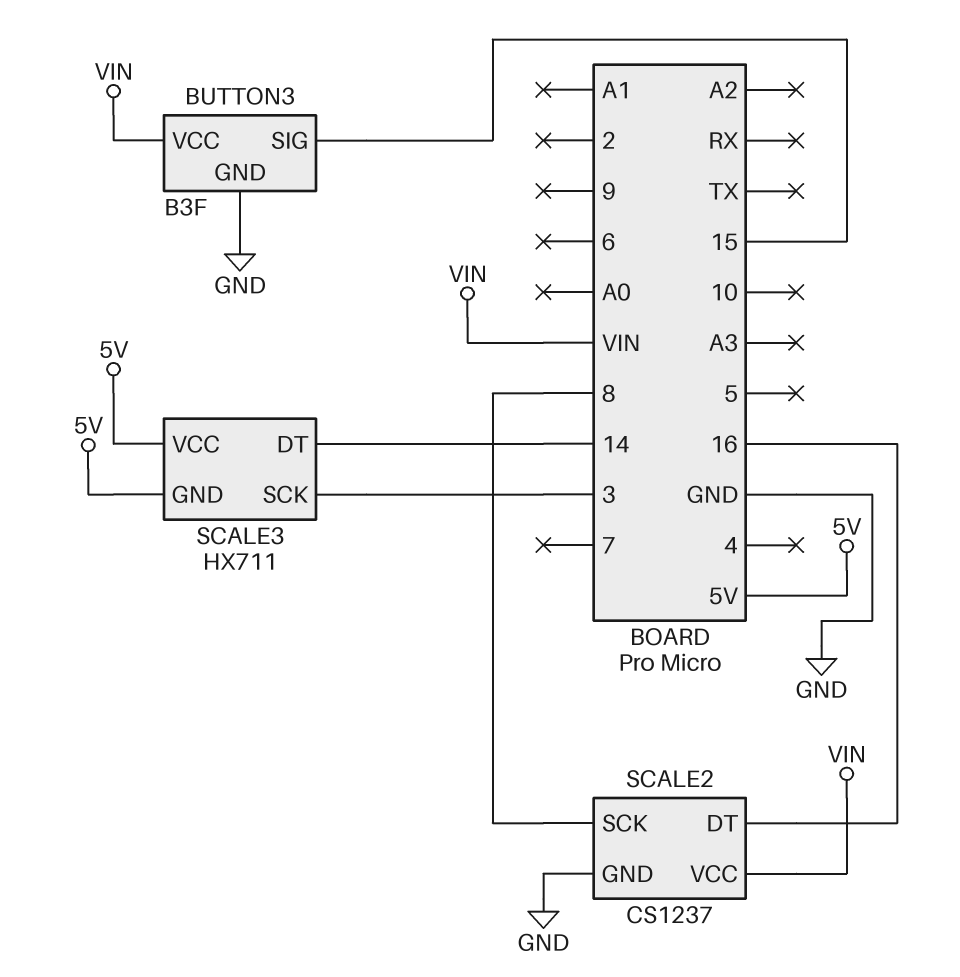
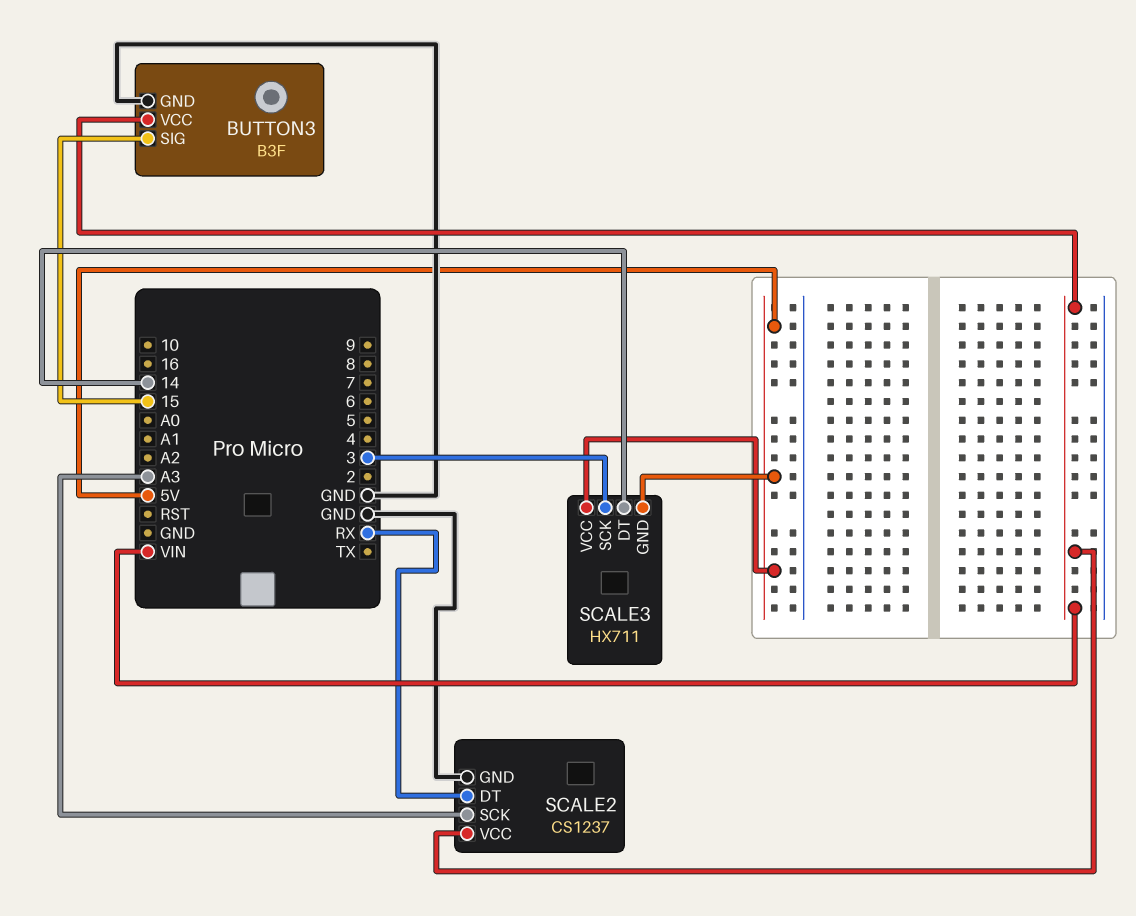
SCALE2 pin DT: 16 -> RX
SCALE2 pin SCK: 8 -> A3

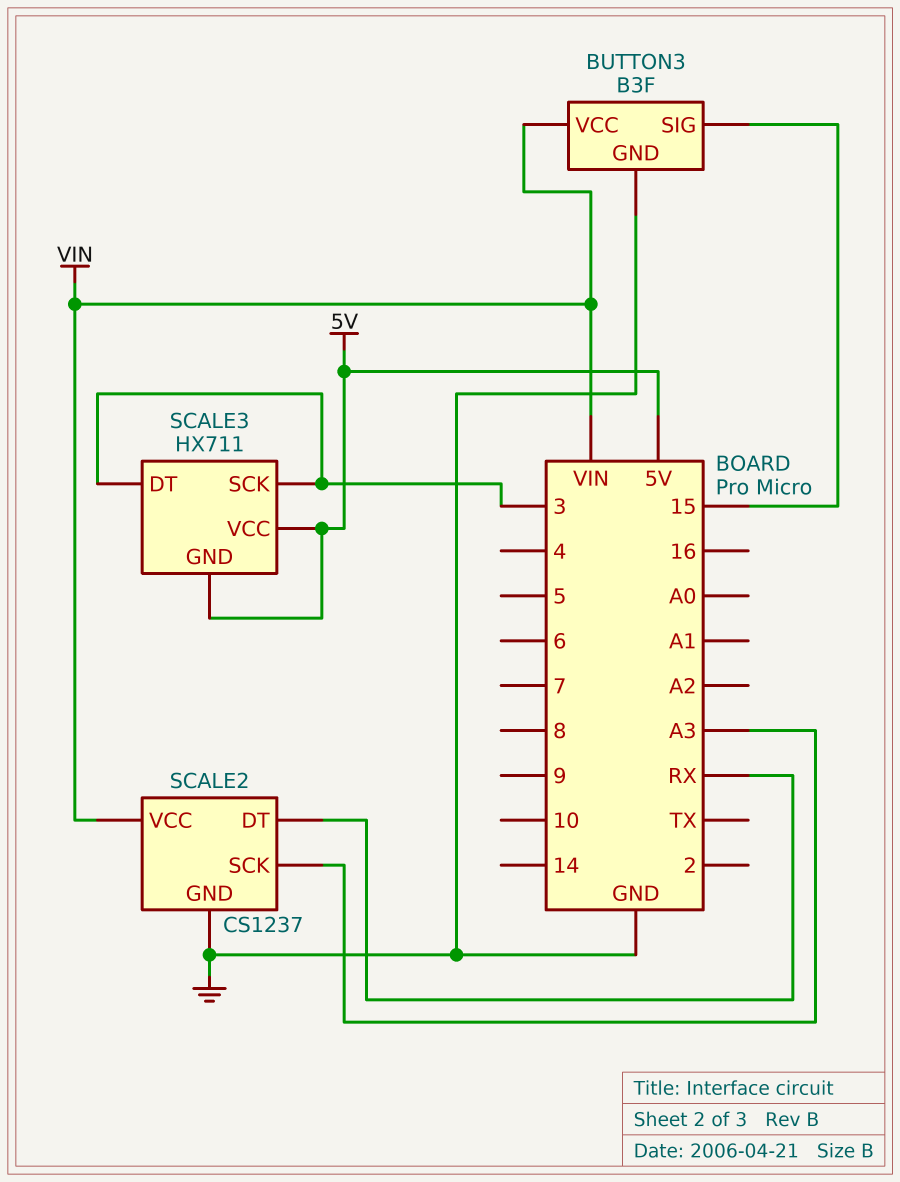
SCALE3 pin DT: 14 -> 3

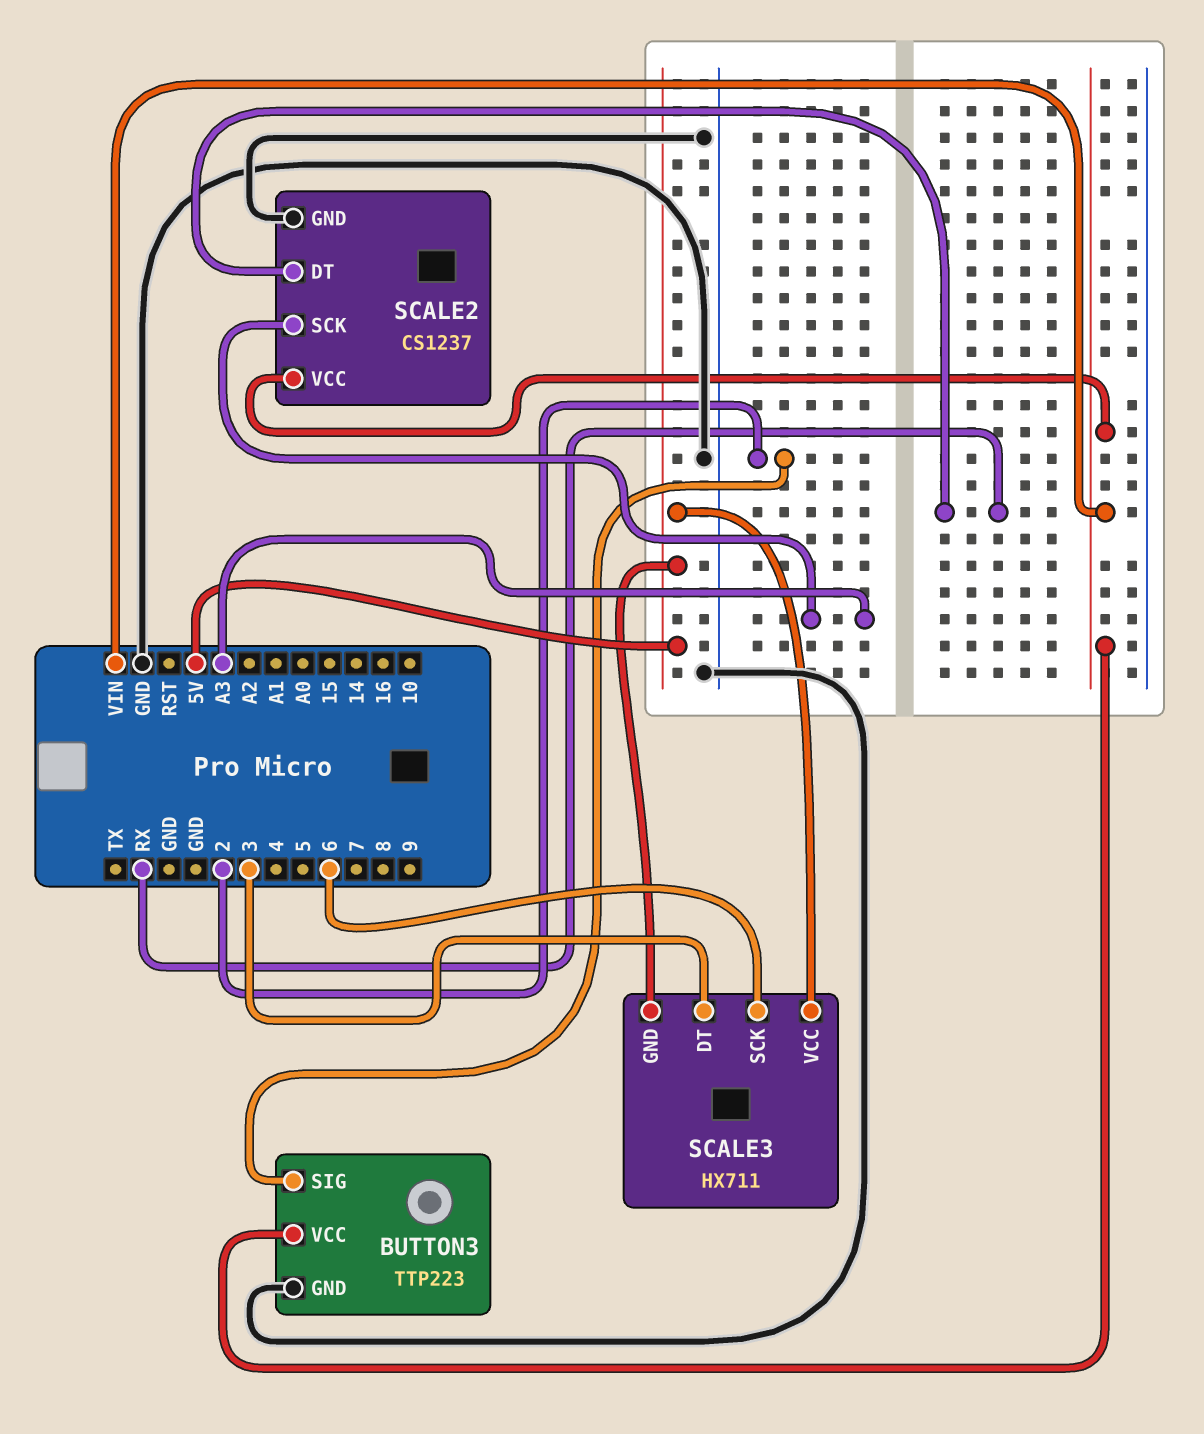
BUTTON3: B3F -> TTP223
BUTTON3 pin SIG: 15 -> 2
SCALE3 pin SCK: 3 -> 6

